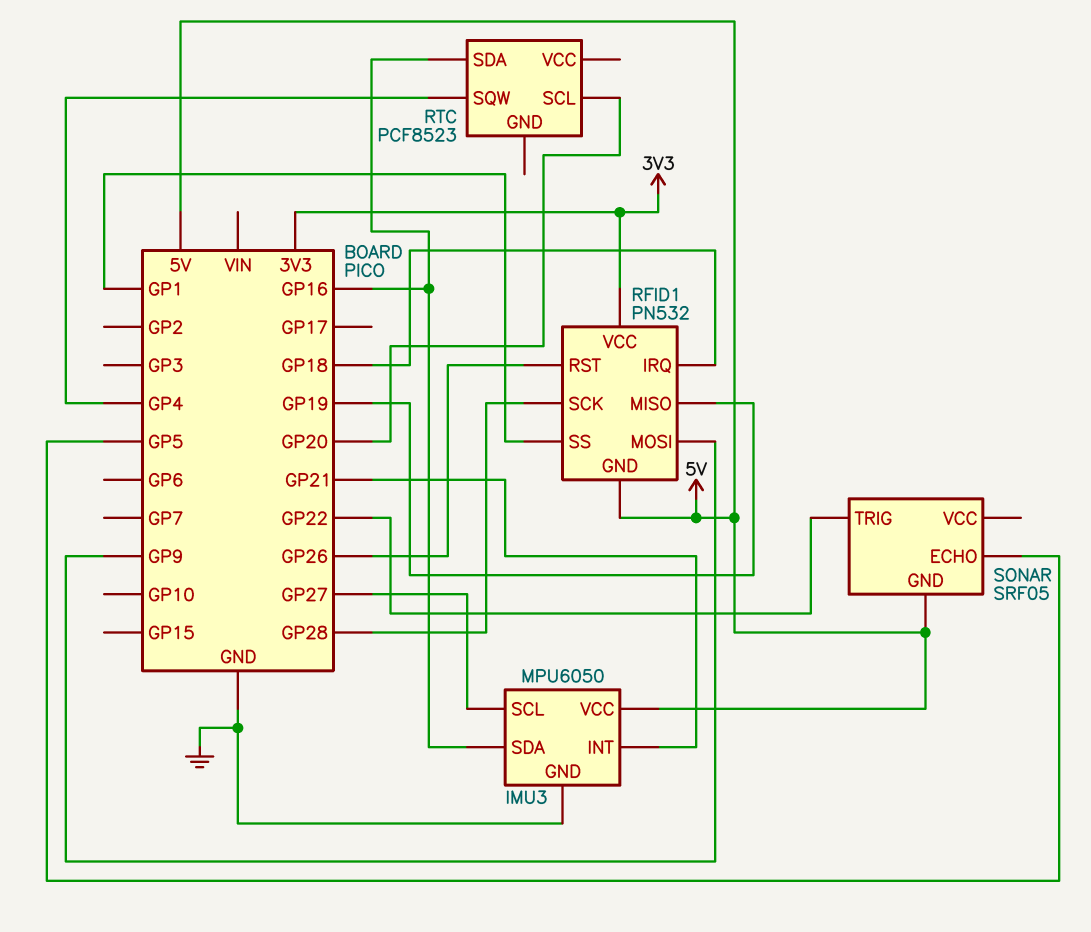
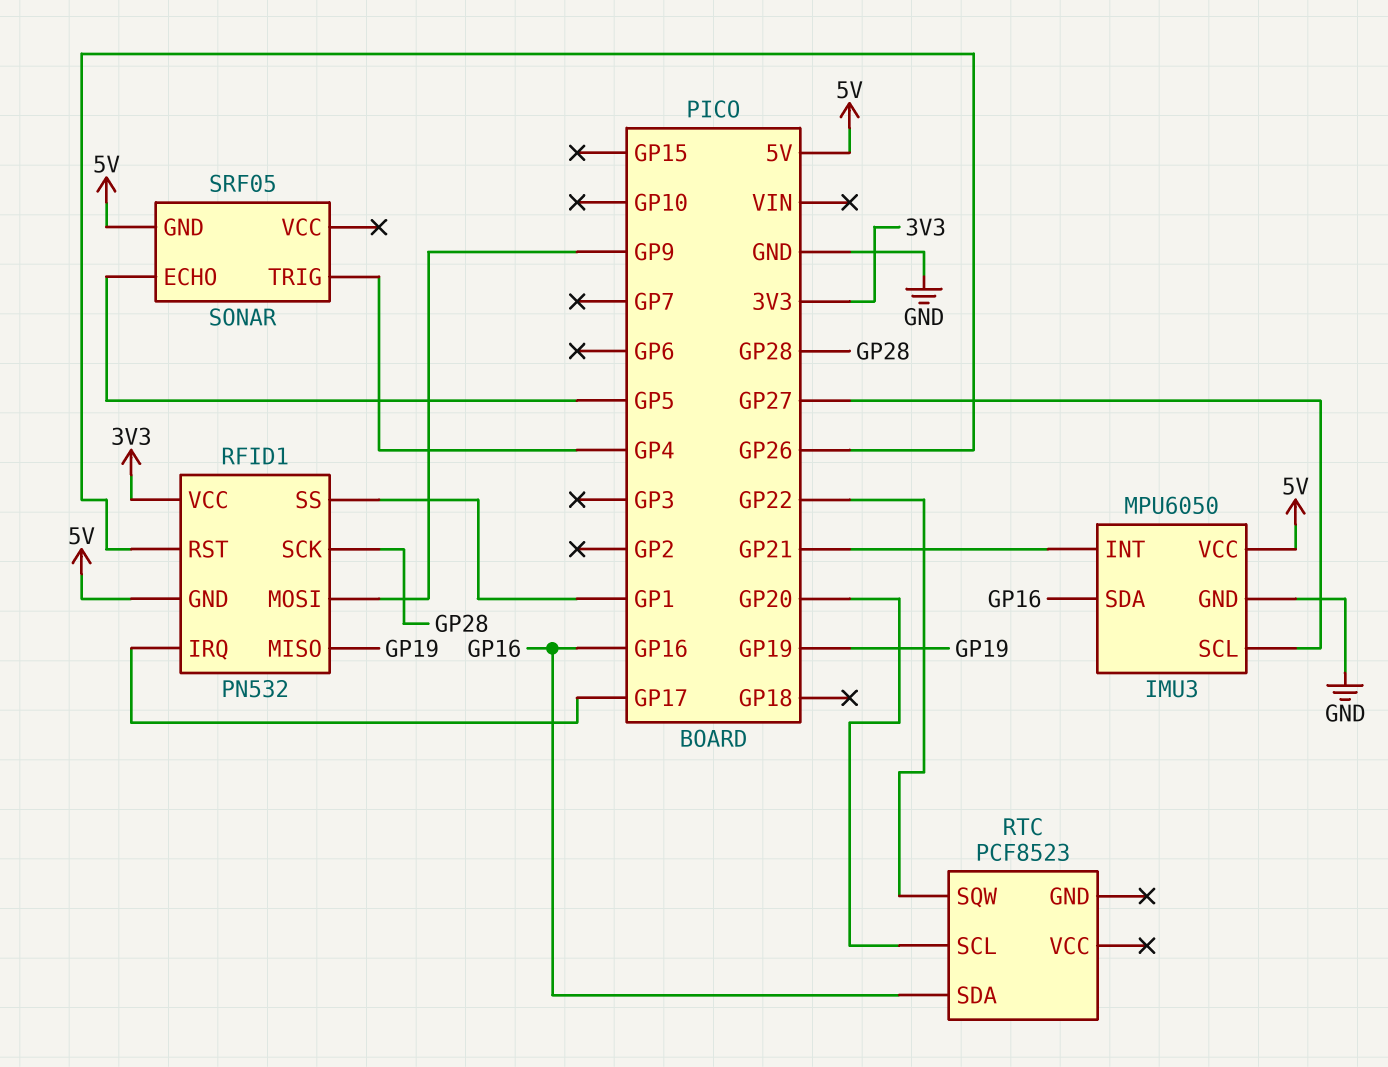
RFID1 pin IRQ: GP18 -> GP17
RTC pin SQW: GP4 -> GP22
SONAR pin TRIG: GP22 -> GP4

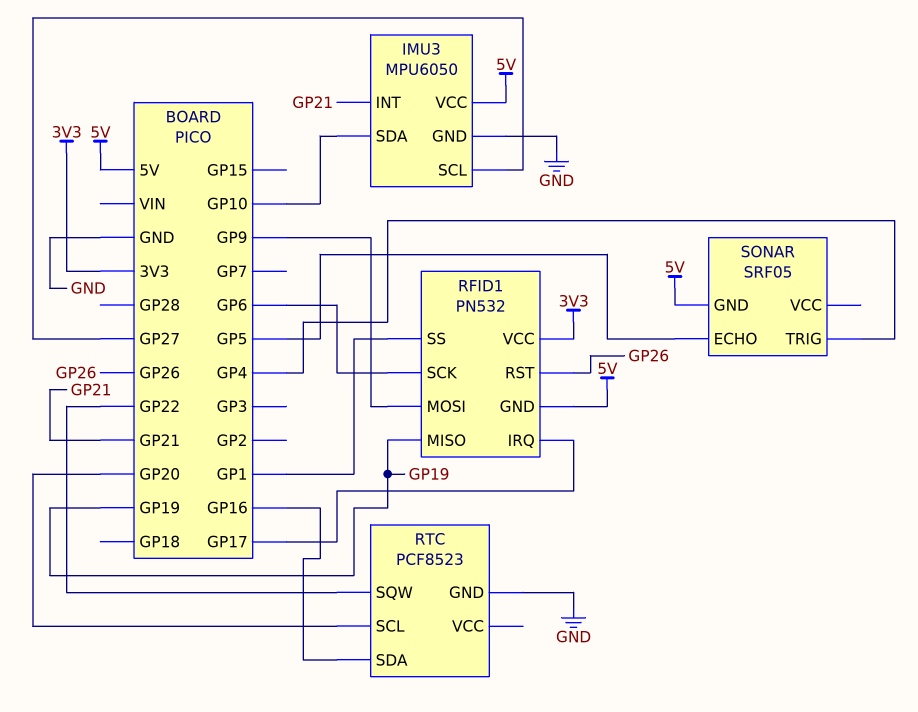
IMU3 pin SDA: GP16 -> GP10
RFID1 pin SCK: GP28 -> GP6
RTC pin GND: none -> GND

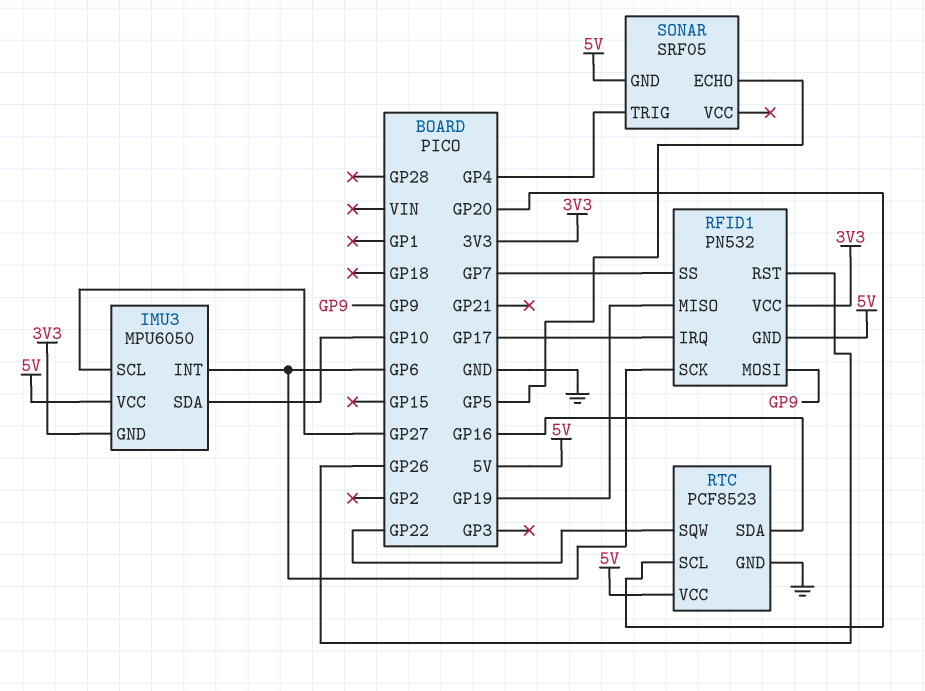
IMU3 pin GND: GND -> 3V3
IMU3 pin INT: GP21 -> GP6
RFID1 pin SS: GP1 -> GP7
RTC pin VCC: none -> 5V

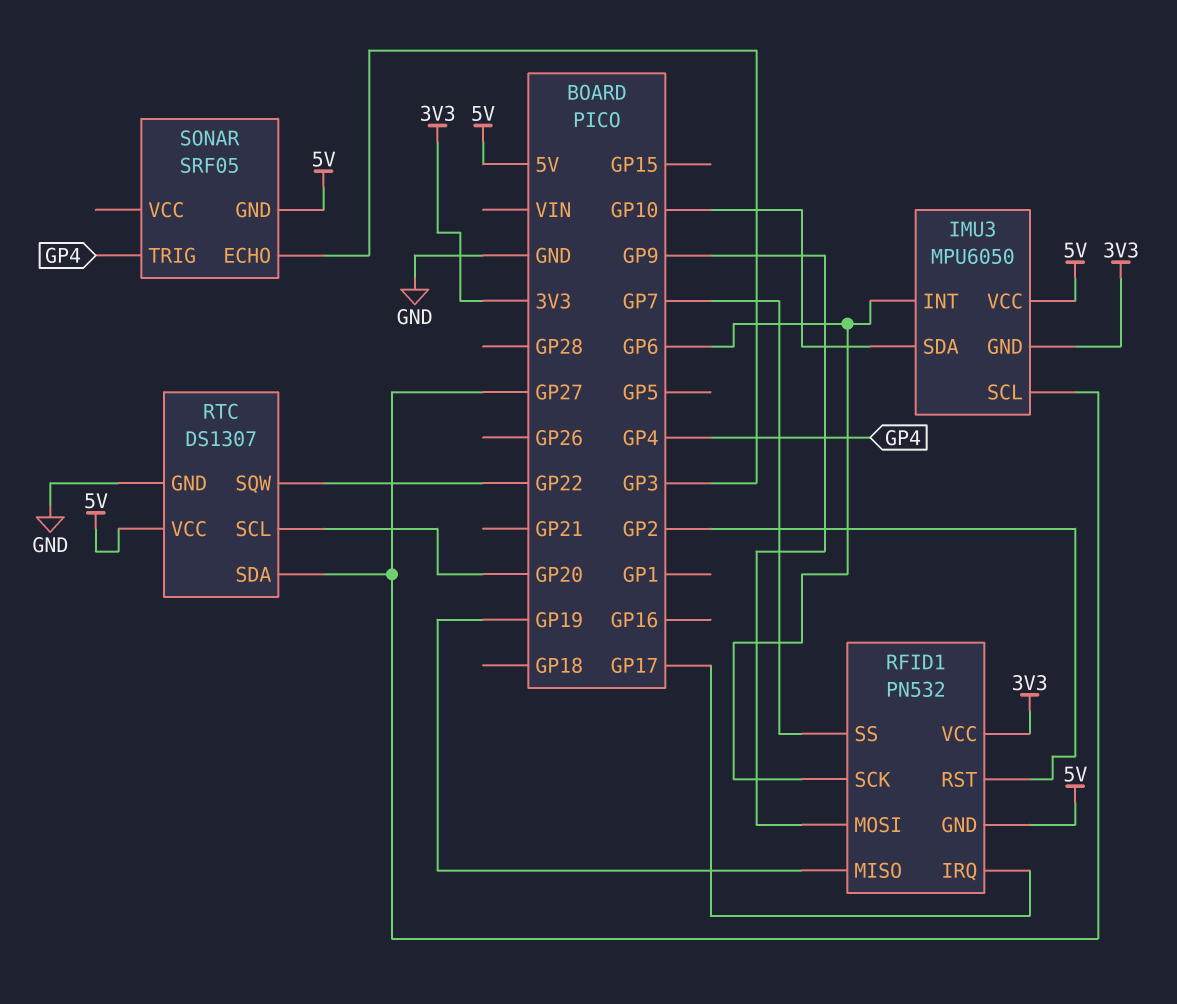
RFID1 pin RST: GP26 -> GP2
RTC: PCF8523 -> DS1307
RTC pin SDA: GP16 -> GP27
SONAR pin ECHO: GP5 -> GP3

